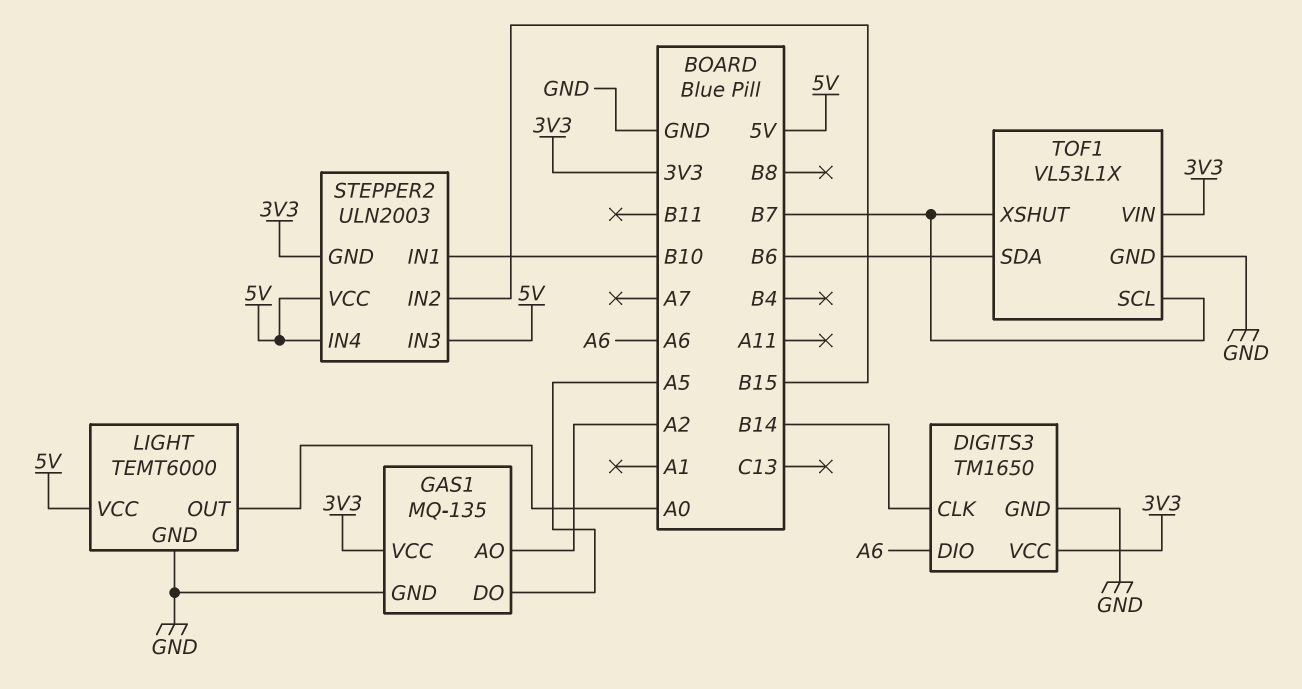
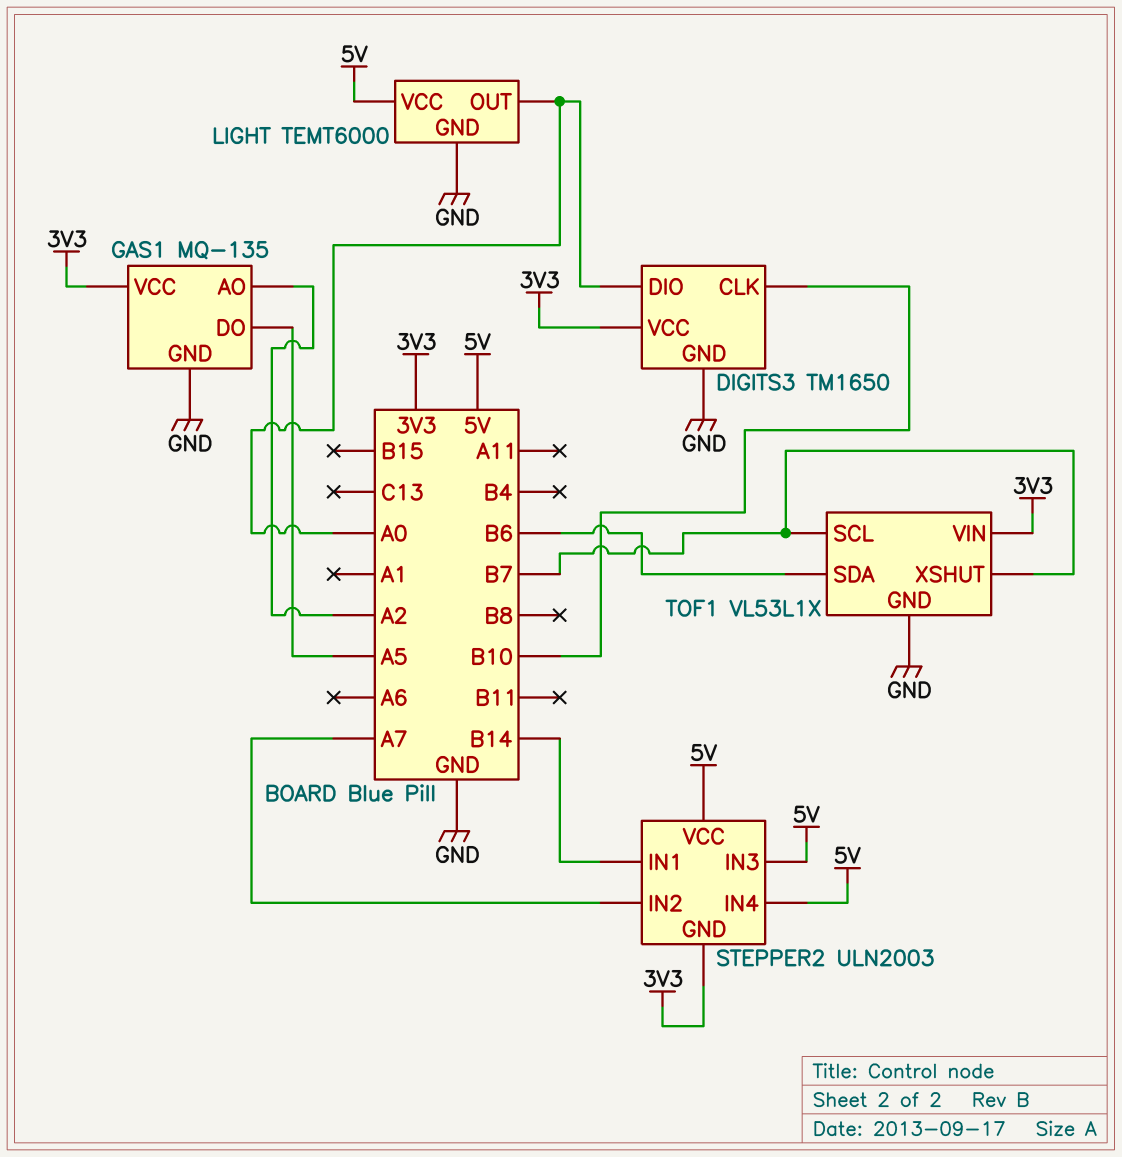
DIGITS3 pin CLK: B14 -> B10
DIGITS3 pin DIO: A6 -> A0
STEPPER2 pin IN1: B10 -> B14
STEPPER2 pin IN2: B15 -> A7

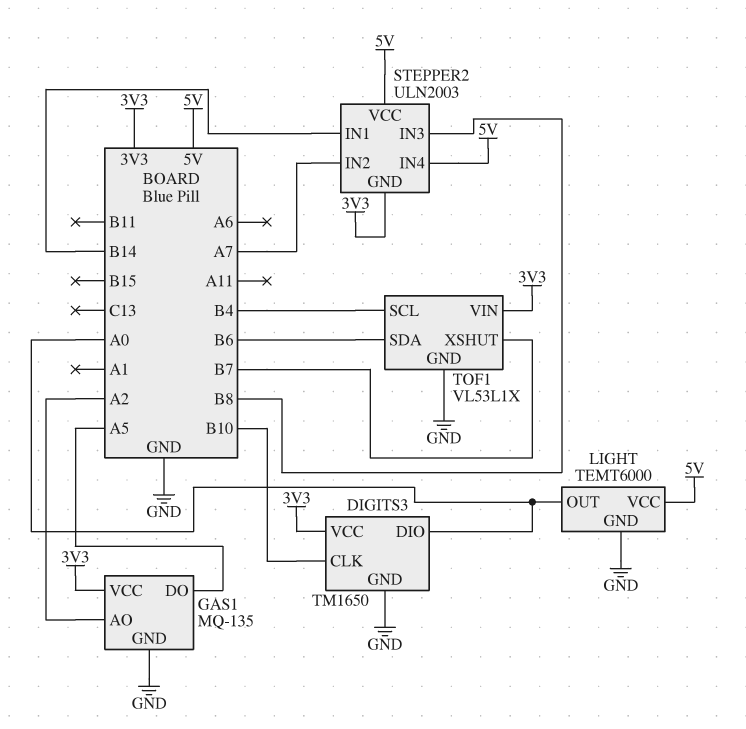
STEPPER2 pin IN3: 5V -> B8
TOF1 pin SCL: B7 -> B4

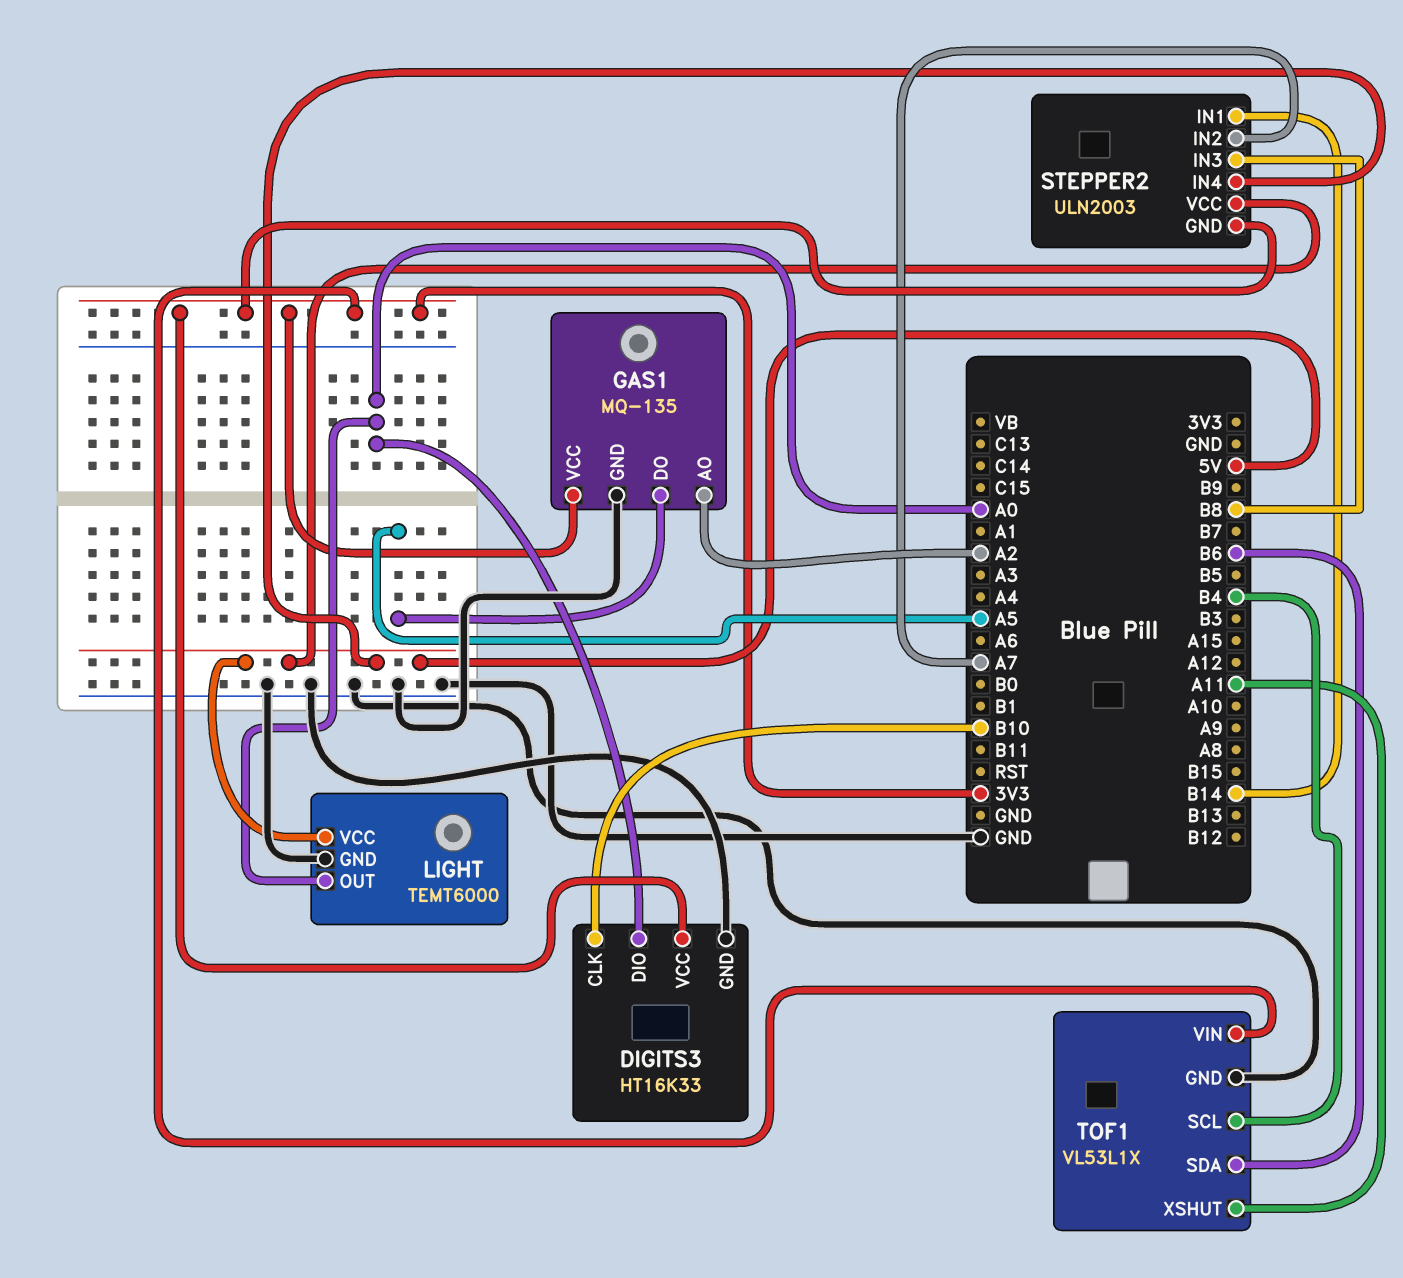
DIGITS3: TM1650 -> HT16K33
TOF1 pin XSHUT: B7 -> A11

